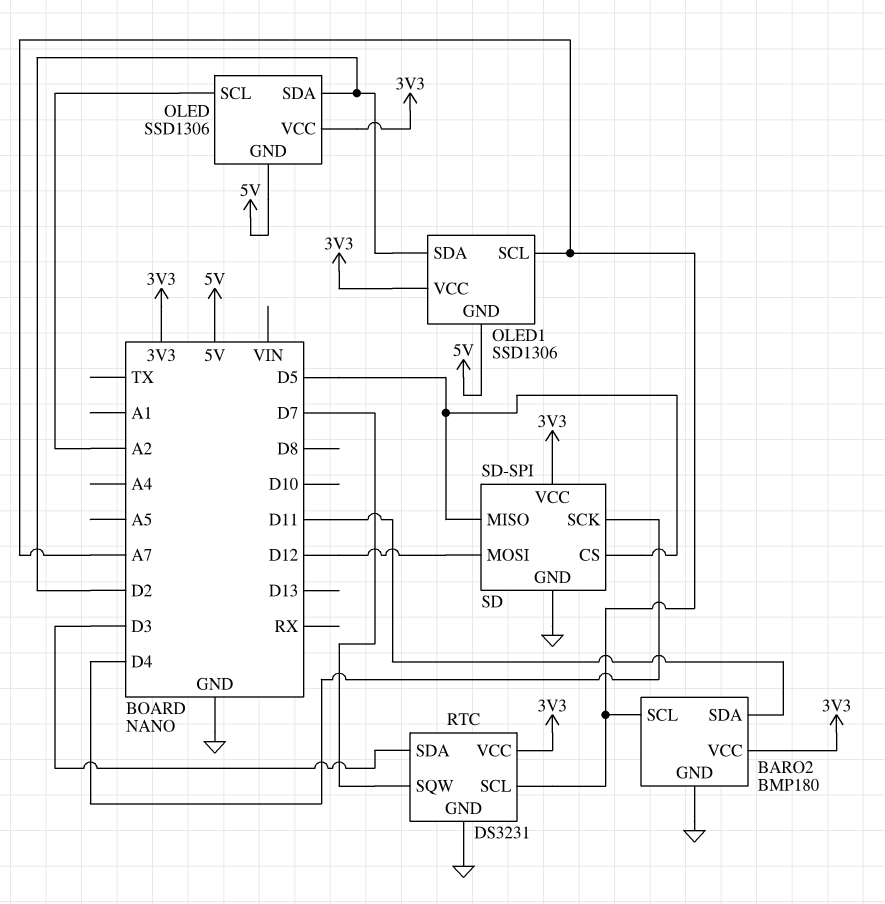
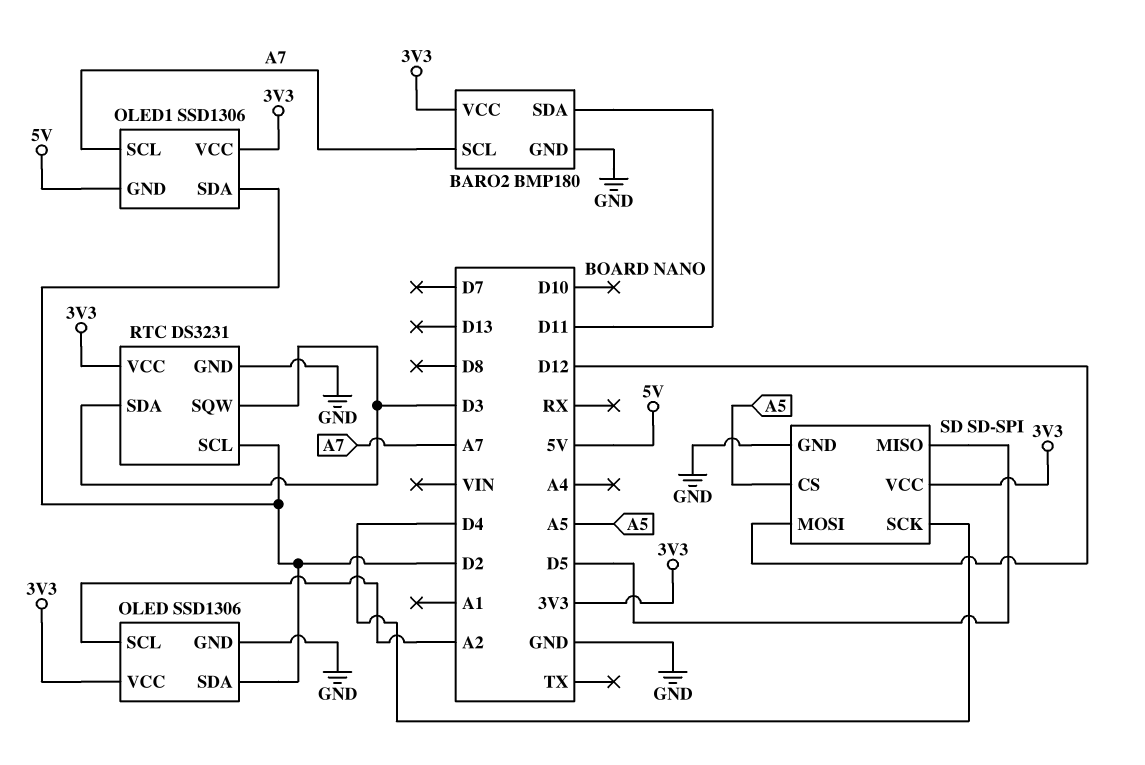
OLED pin GND: 5V -> GND
RTC pin SCL: A7 -> D2
RTC pin SQW: D7 -> D3
SD pin CS: D5 -> A5

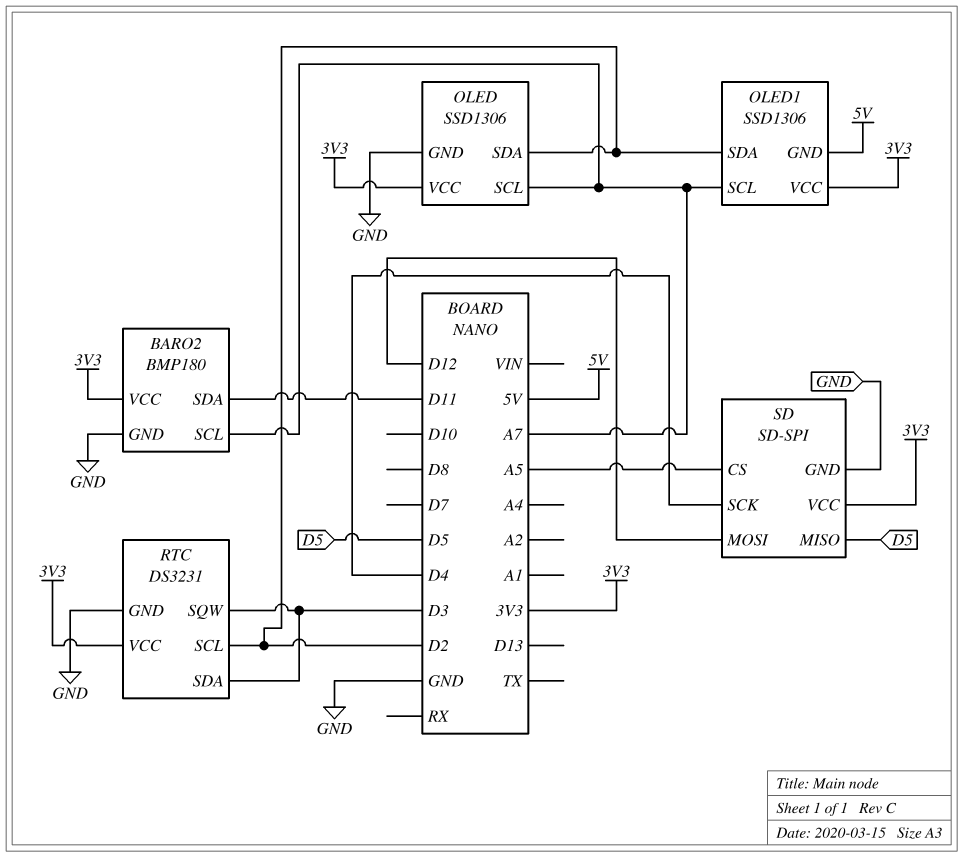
OLED pin SCL: A2 -> A7

